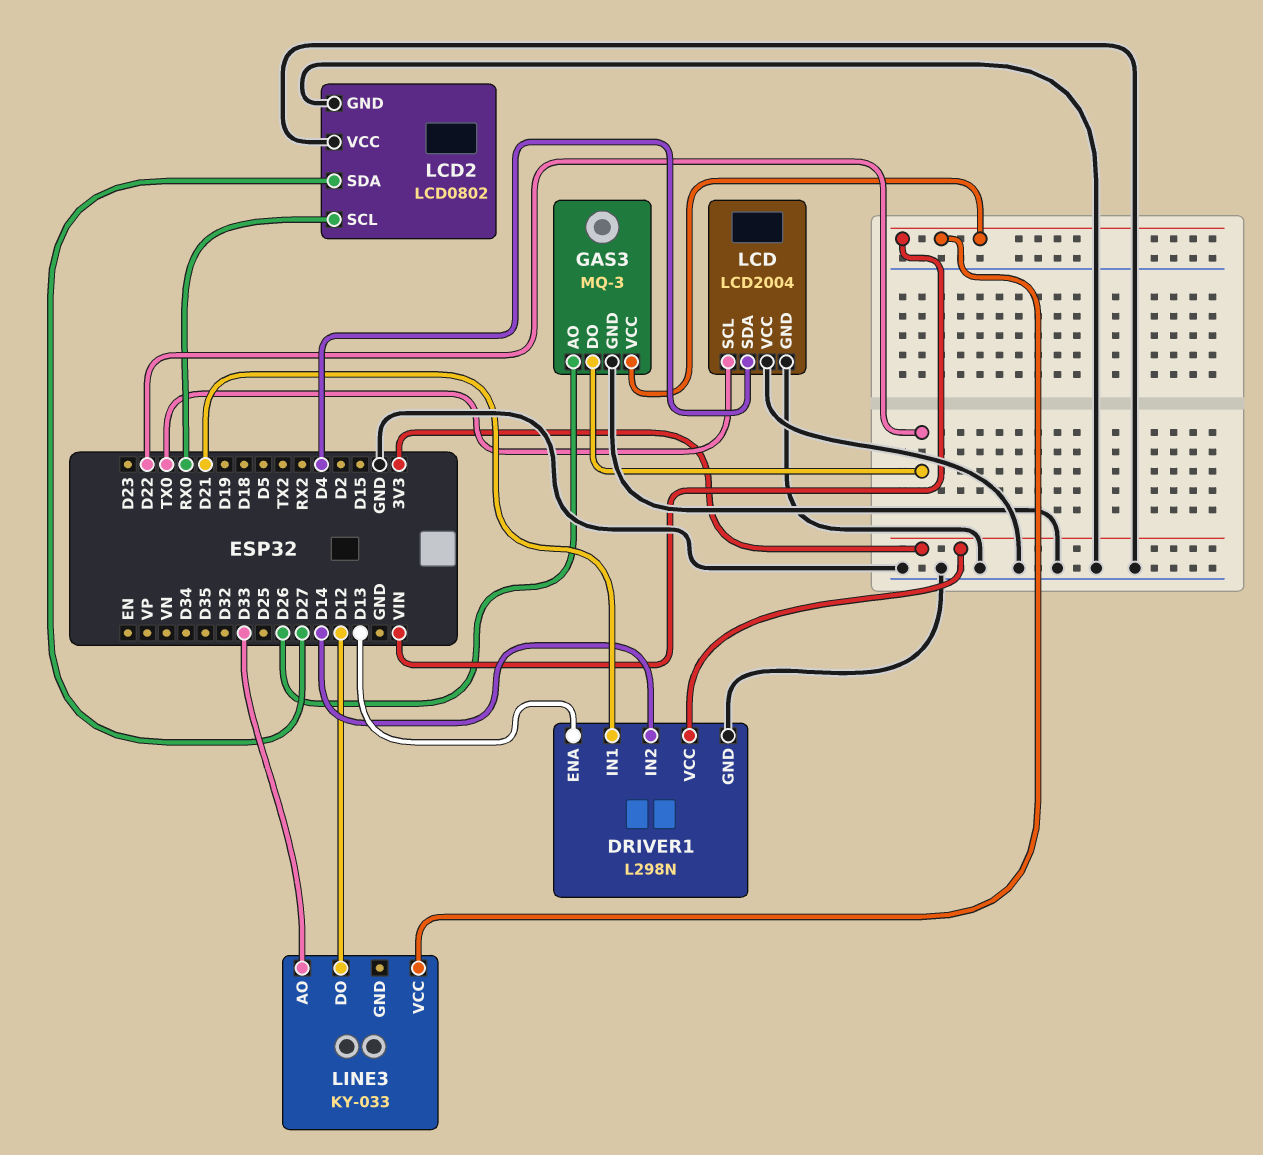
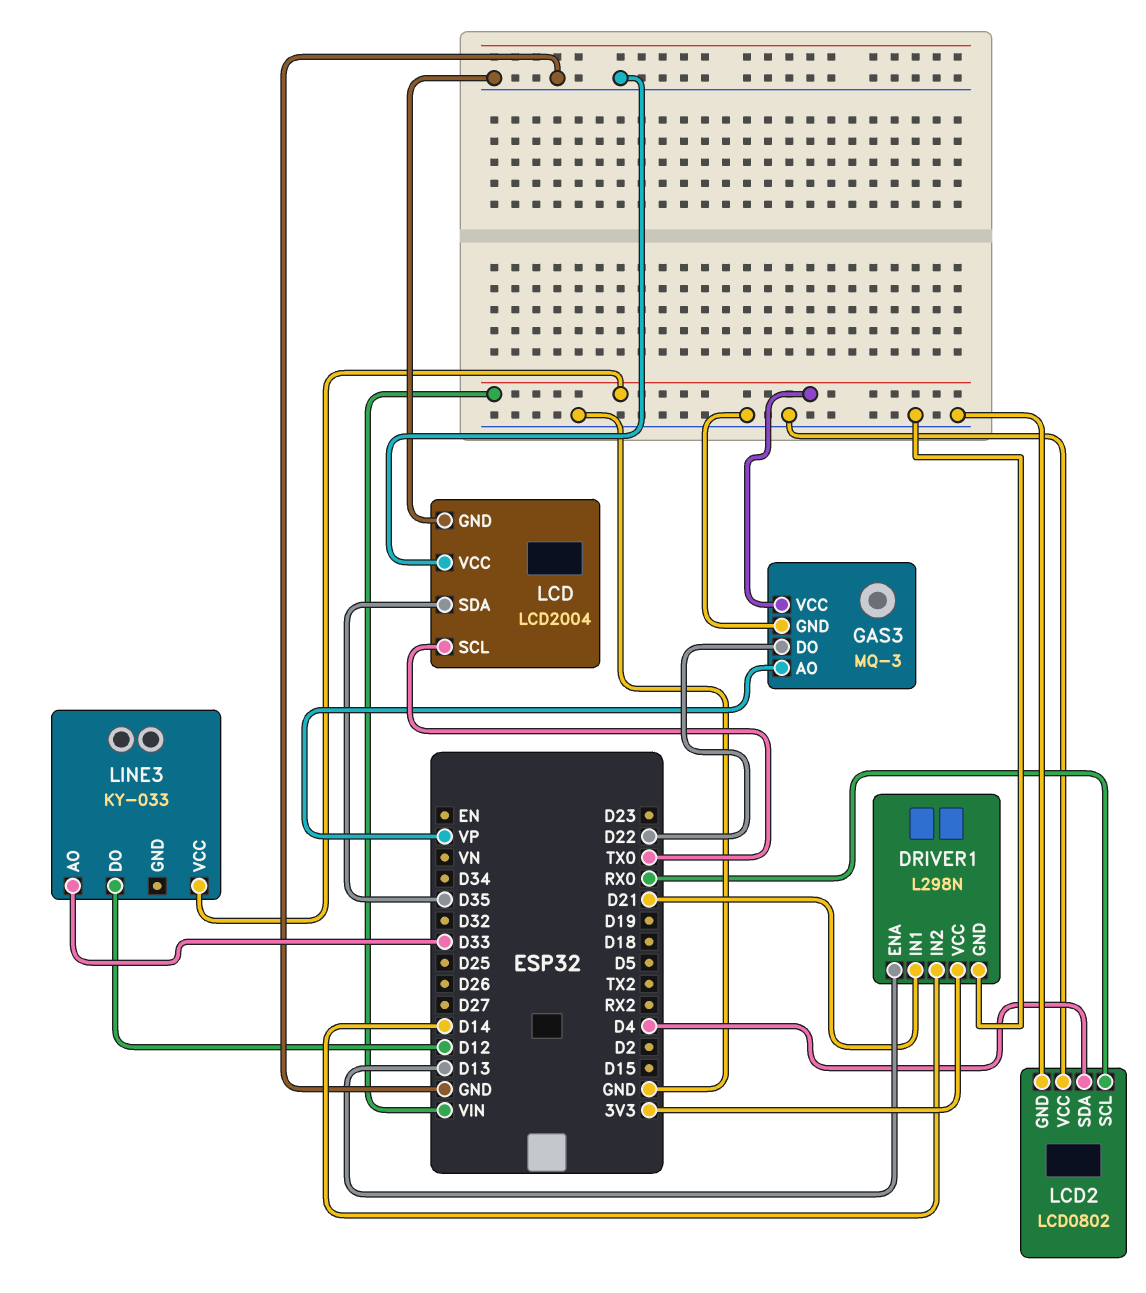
GAS3 pin AO: D26 -> VP
LCD pin SDA: D4 -> D35
LCD2 pin SDA: D27 -> D4

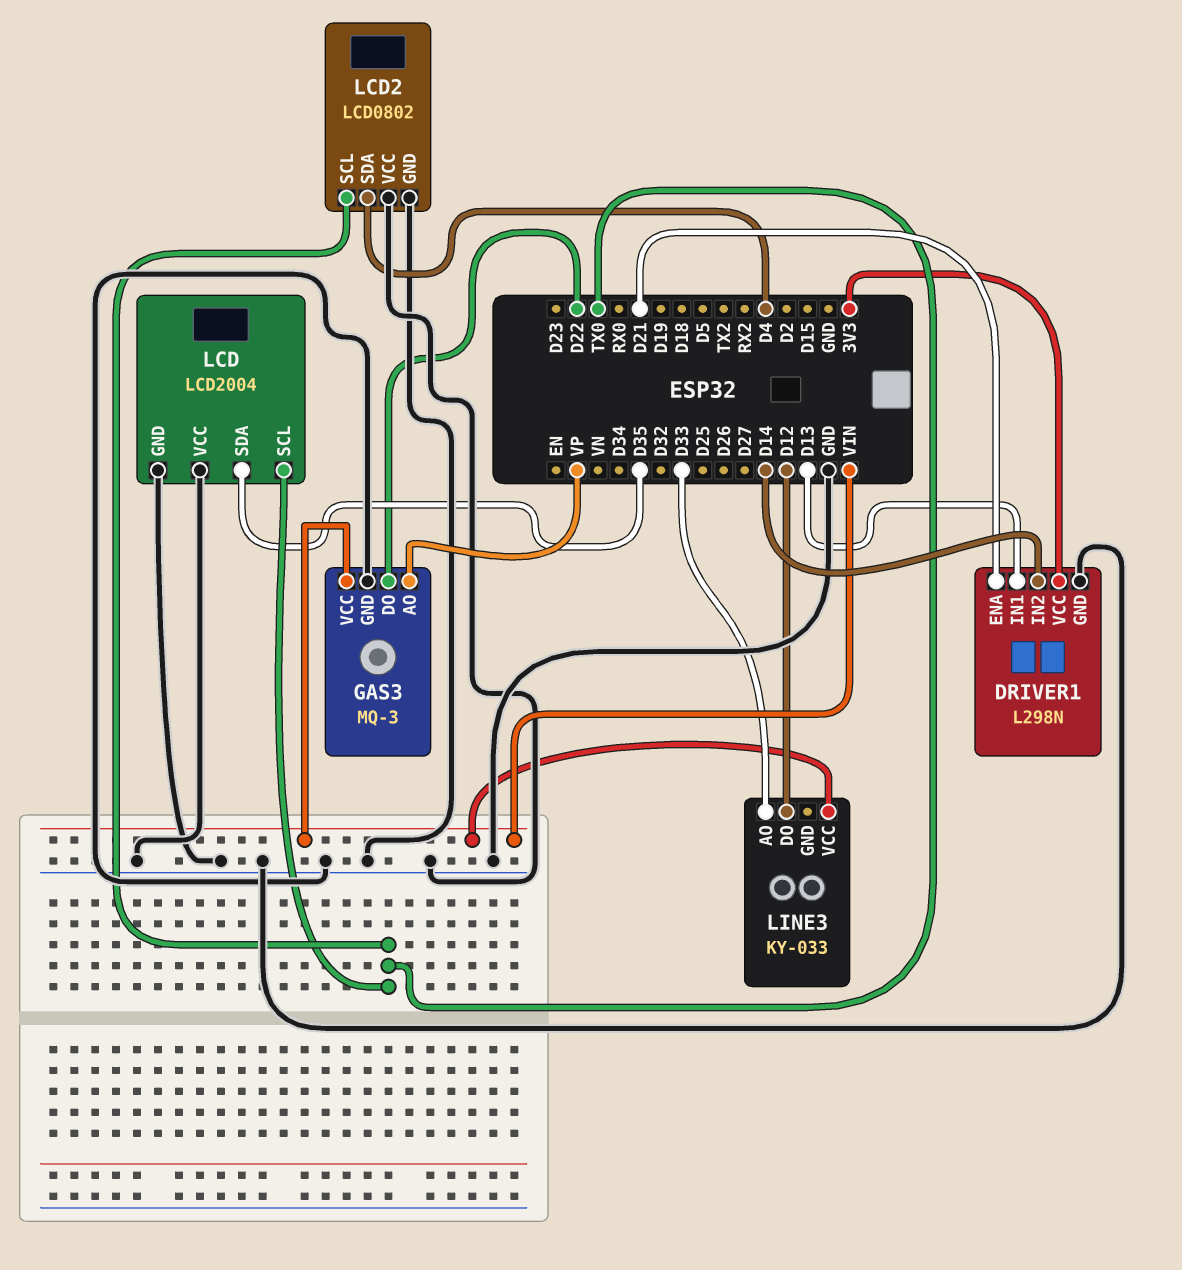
DRIVER1 pin ENA: D13 -> D21
DRIVER1 pin IN1: D21 -> D13
LCD2 pin SCL: RX0 -> TX0

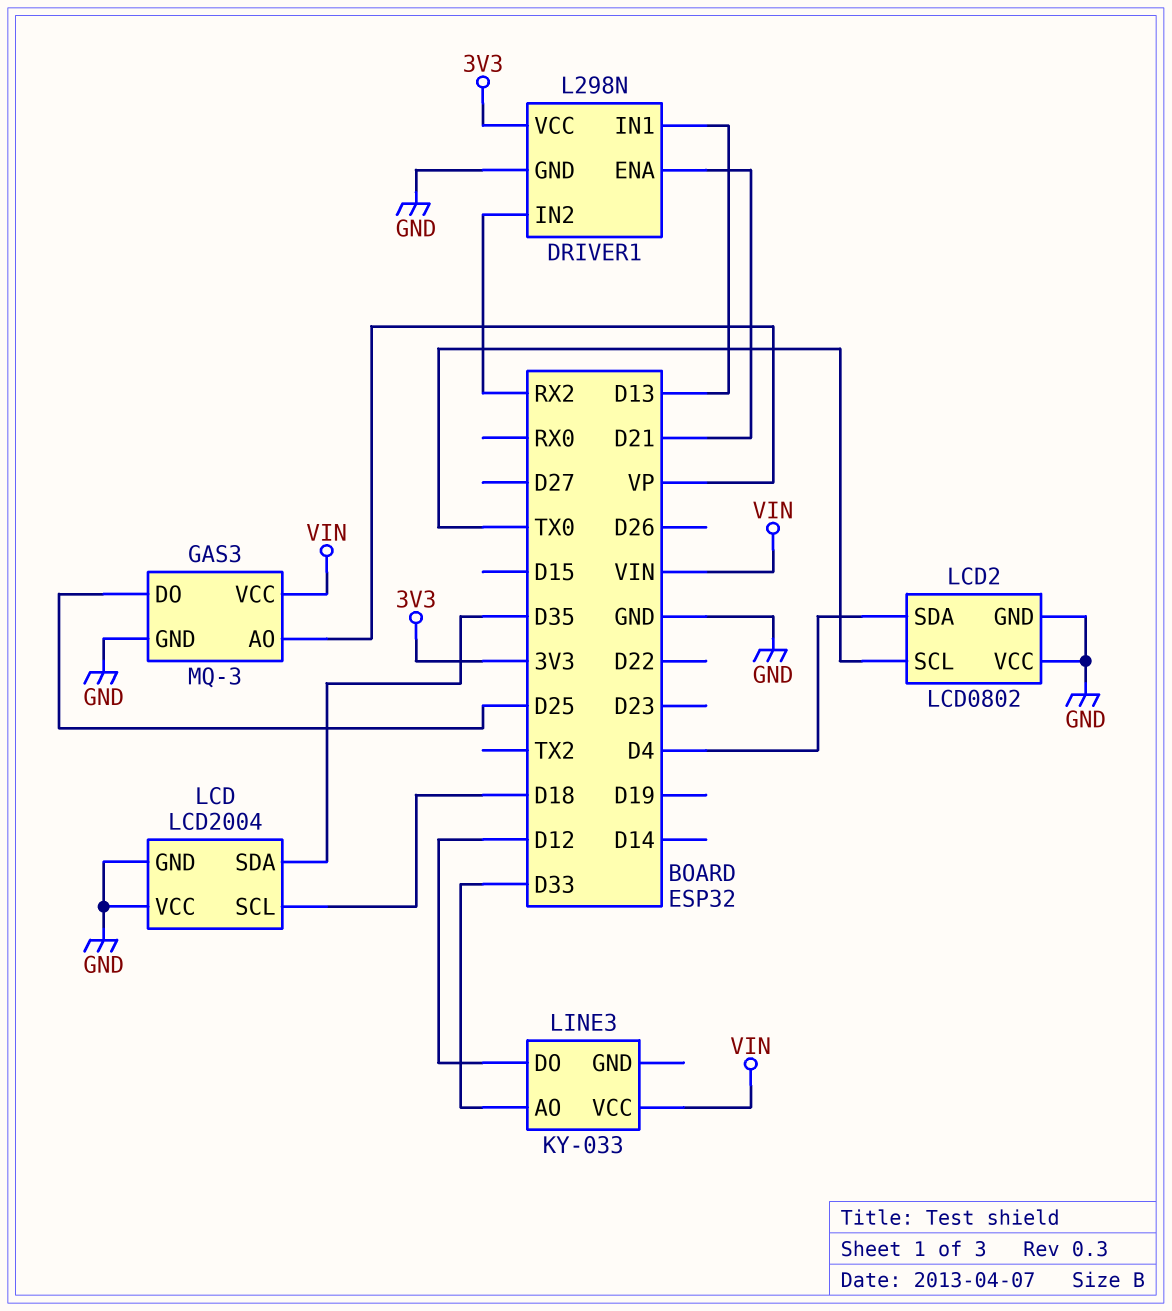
DRIVER1 pin IN2: D14 -> RX2
GAS3 pin DO: D22 -> D25
LCD pin SCL: TX0 -> D18

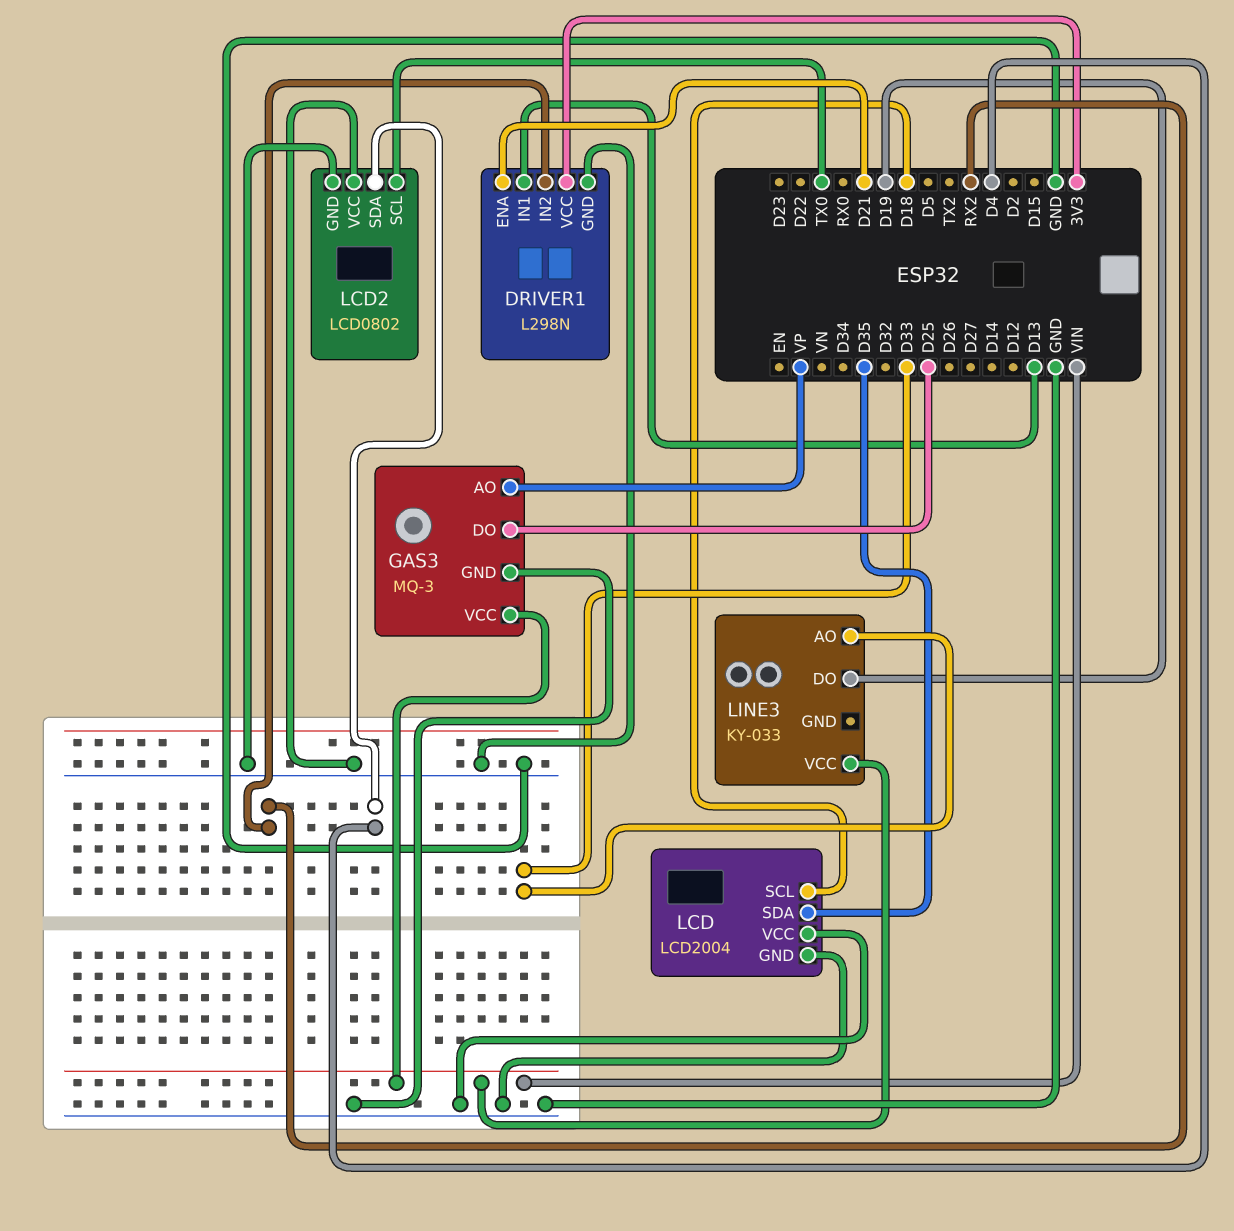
LINE3 pin DO: D12 -> D19

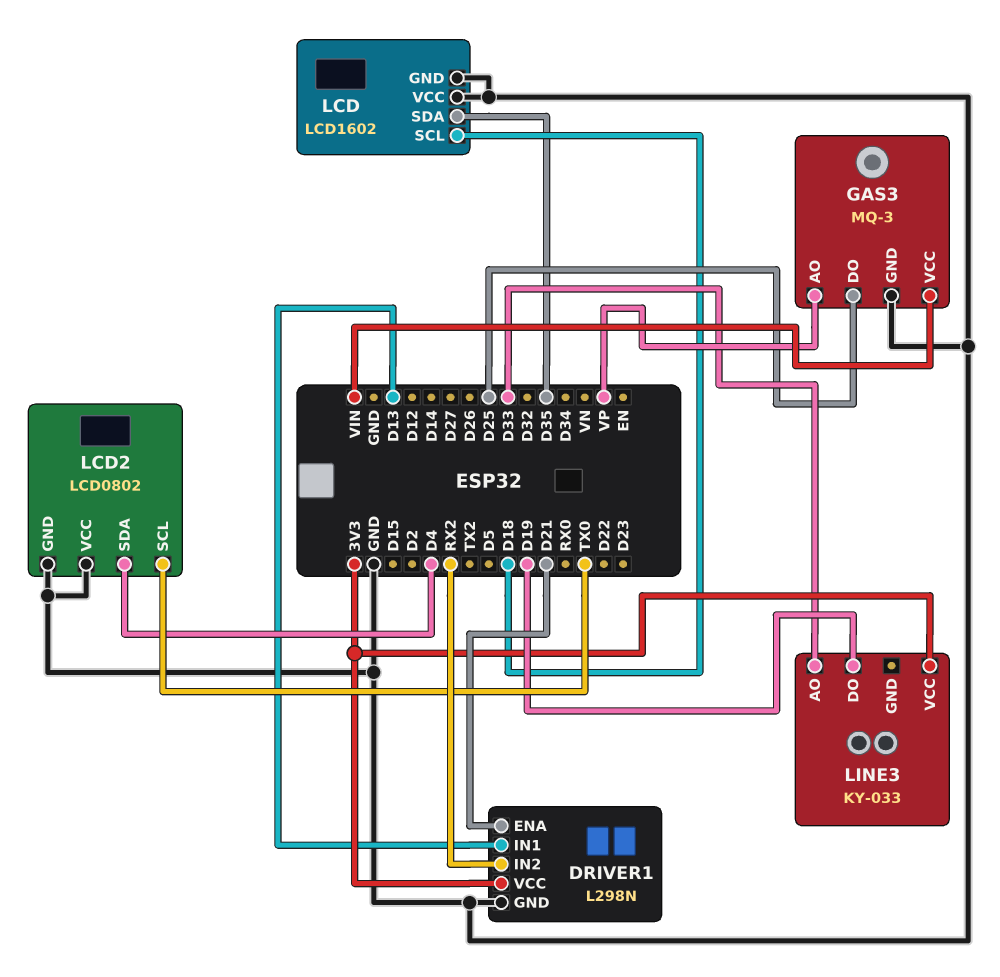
LCD: LCD2004 -> LCD1602
LINE3 pin VCC: VIN -> 3V3

